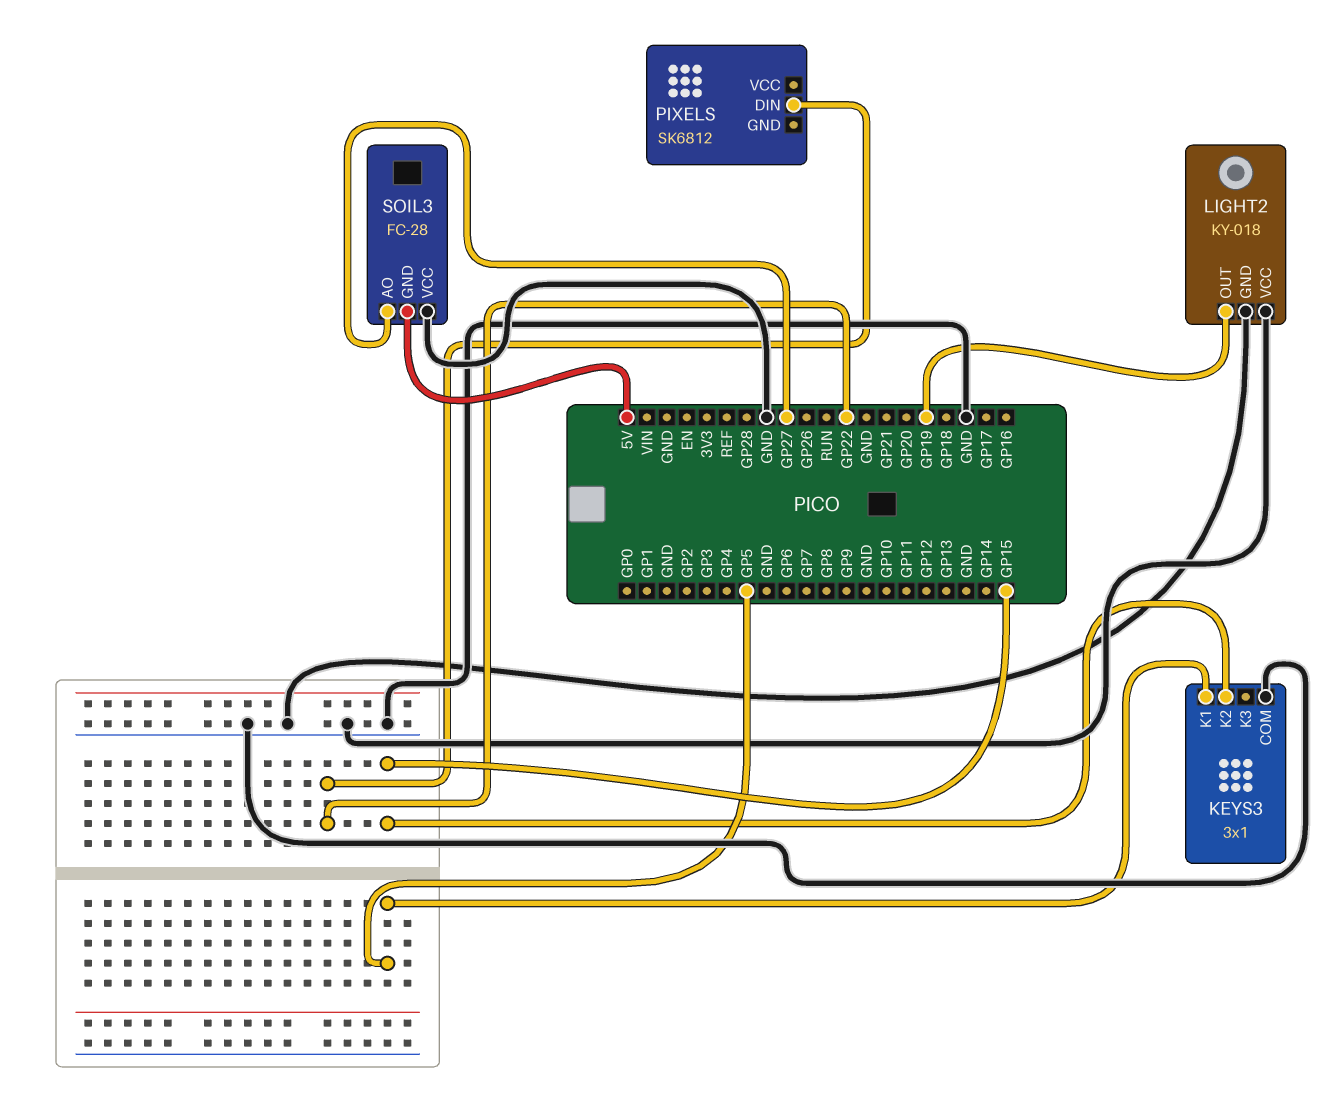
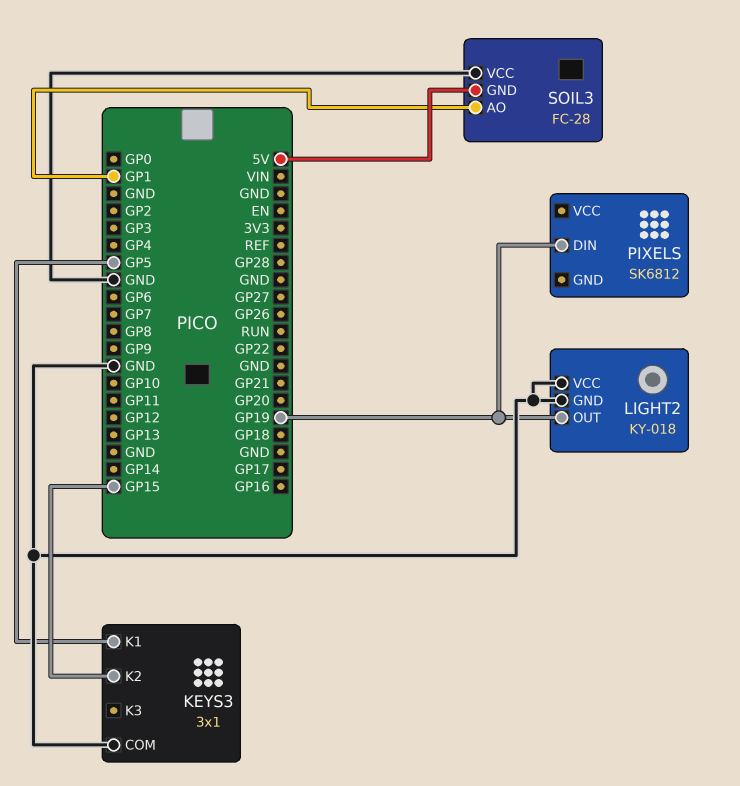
PIXELS pin DIN: GP22 -> GP19
SOIL3 pin AO: GP27 -> GP1

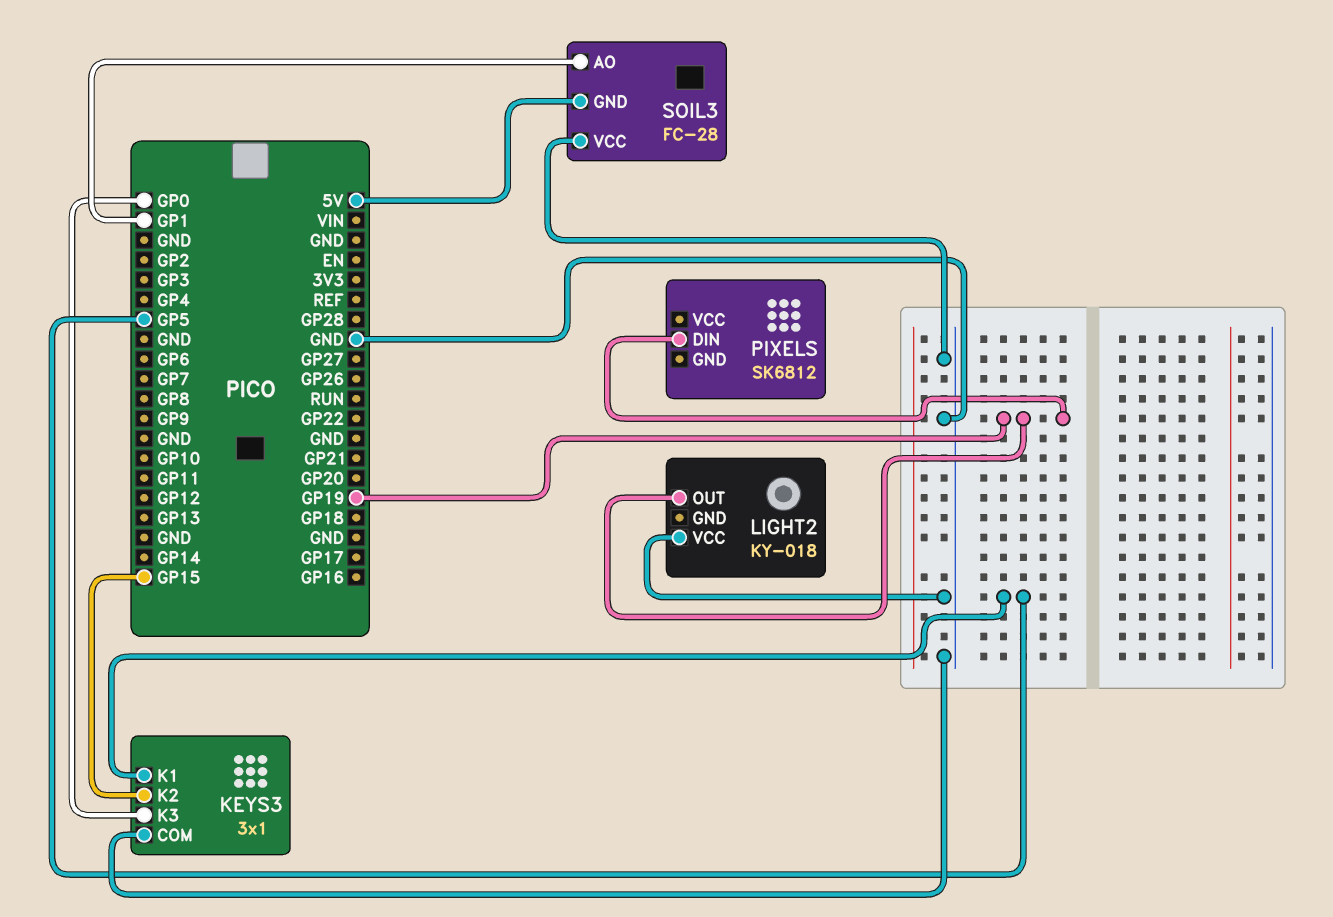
KEYS3 pin K3: none -> GP0
LIGHT2 pin GND: GND -> none

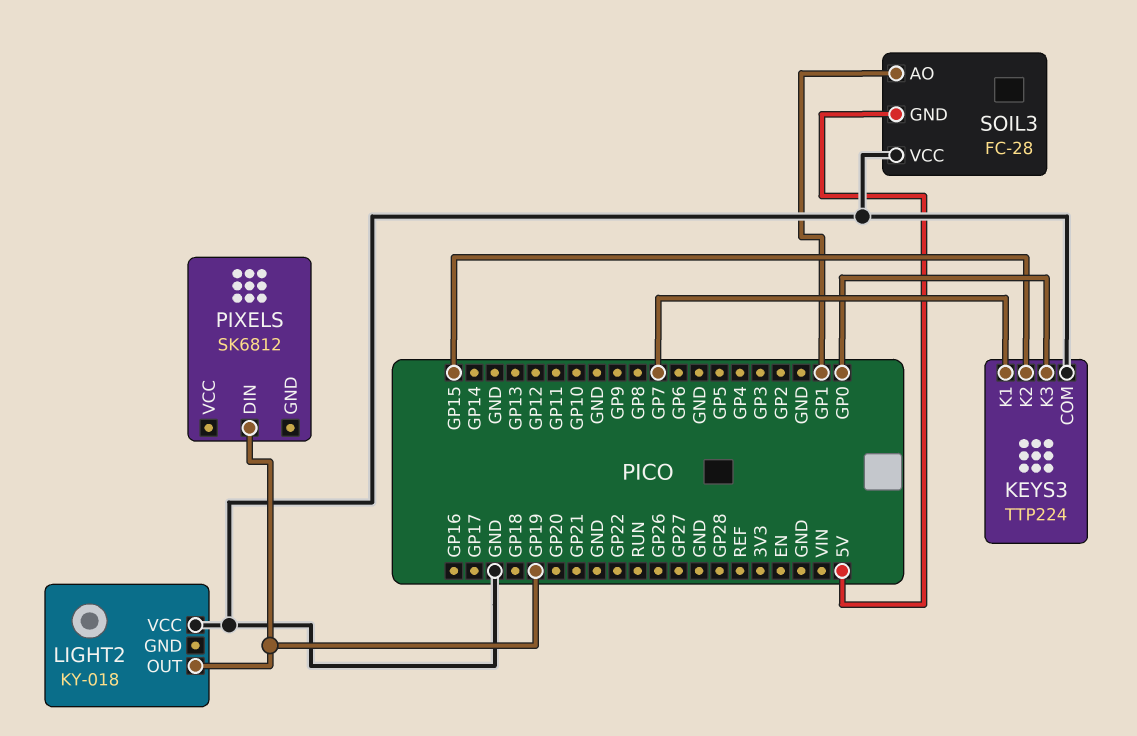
KEYS3: 3x1 -> TTP224
KEYS3 pin K1: GP5 -> GP7

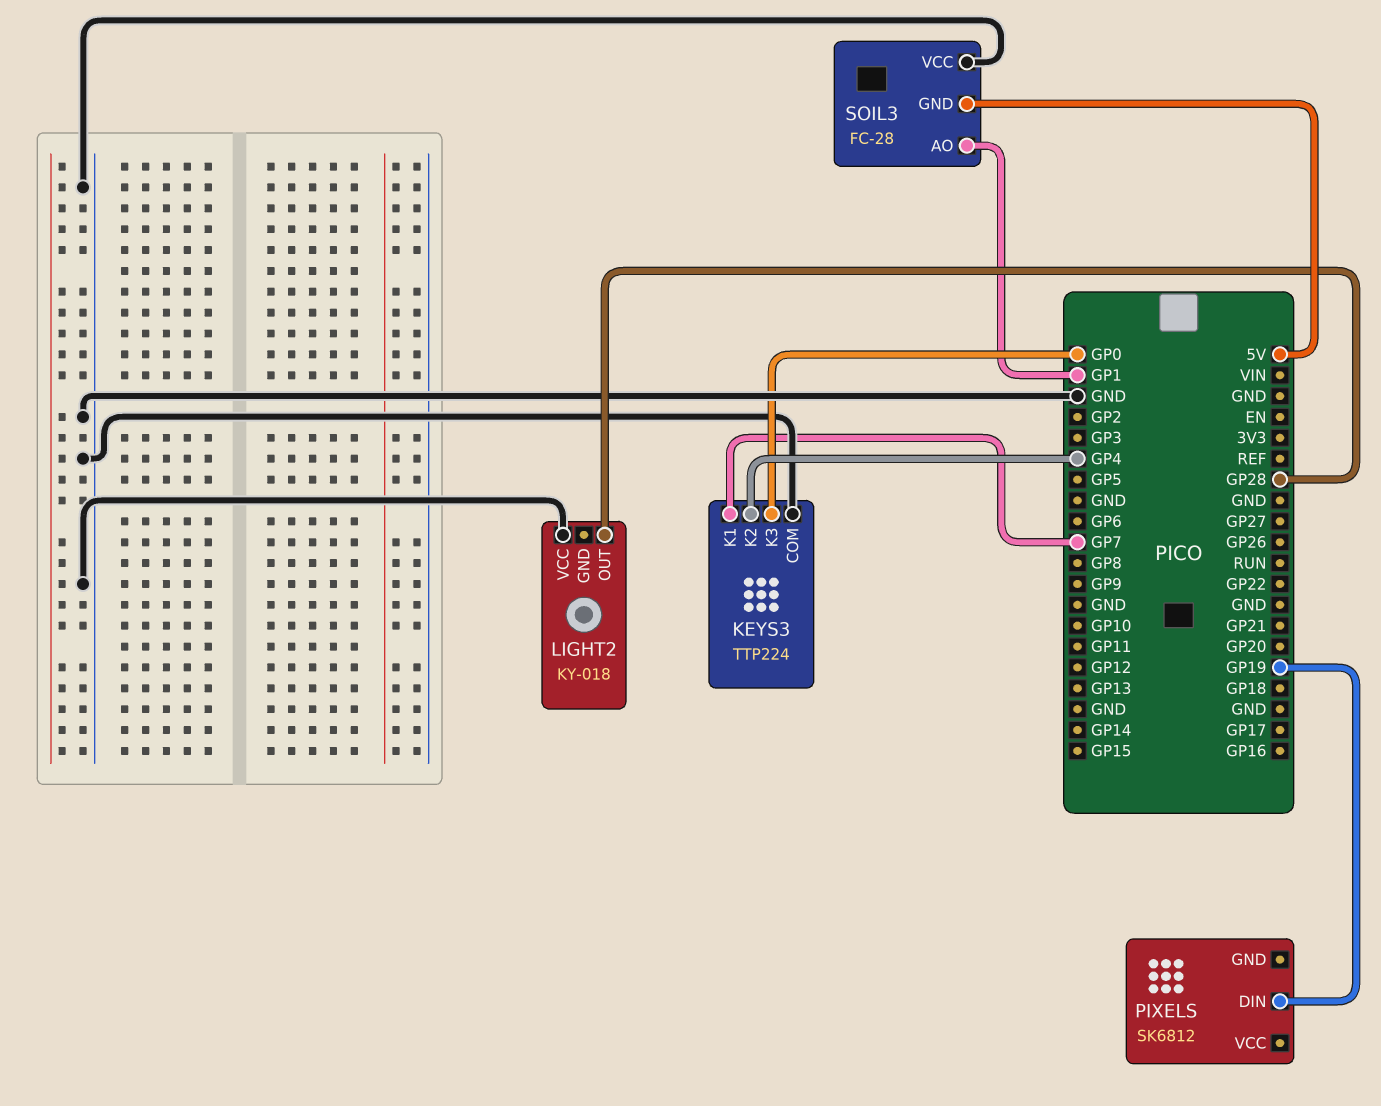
KEYS3 pin K2: GP15 -> GP4
LIGHT2 pin OUT: GP19 -> GP28

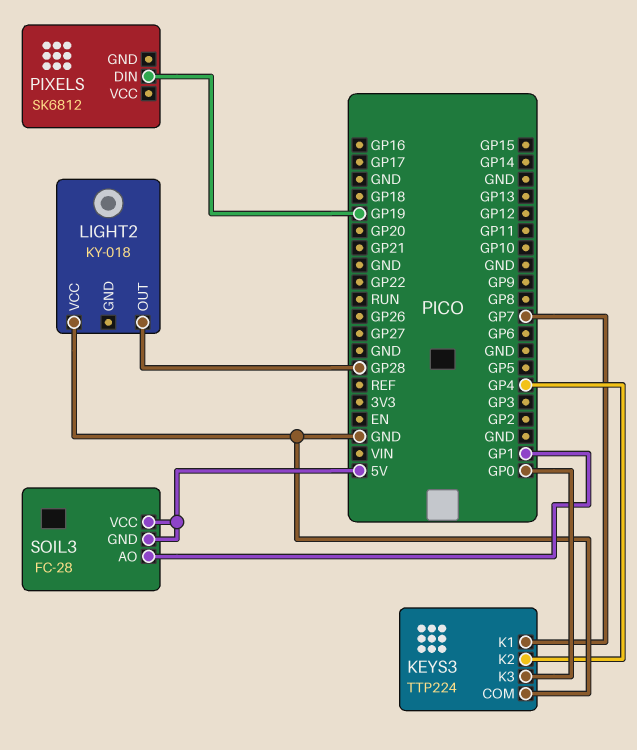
SOIL3 pin VCC: GND -> 5V

